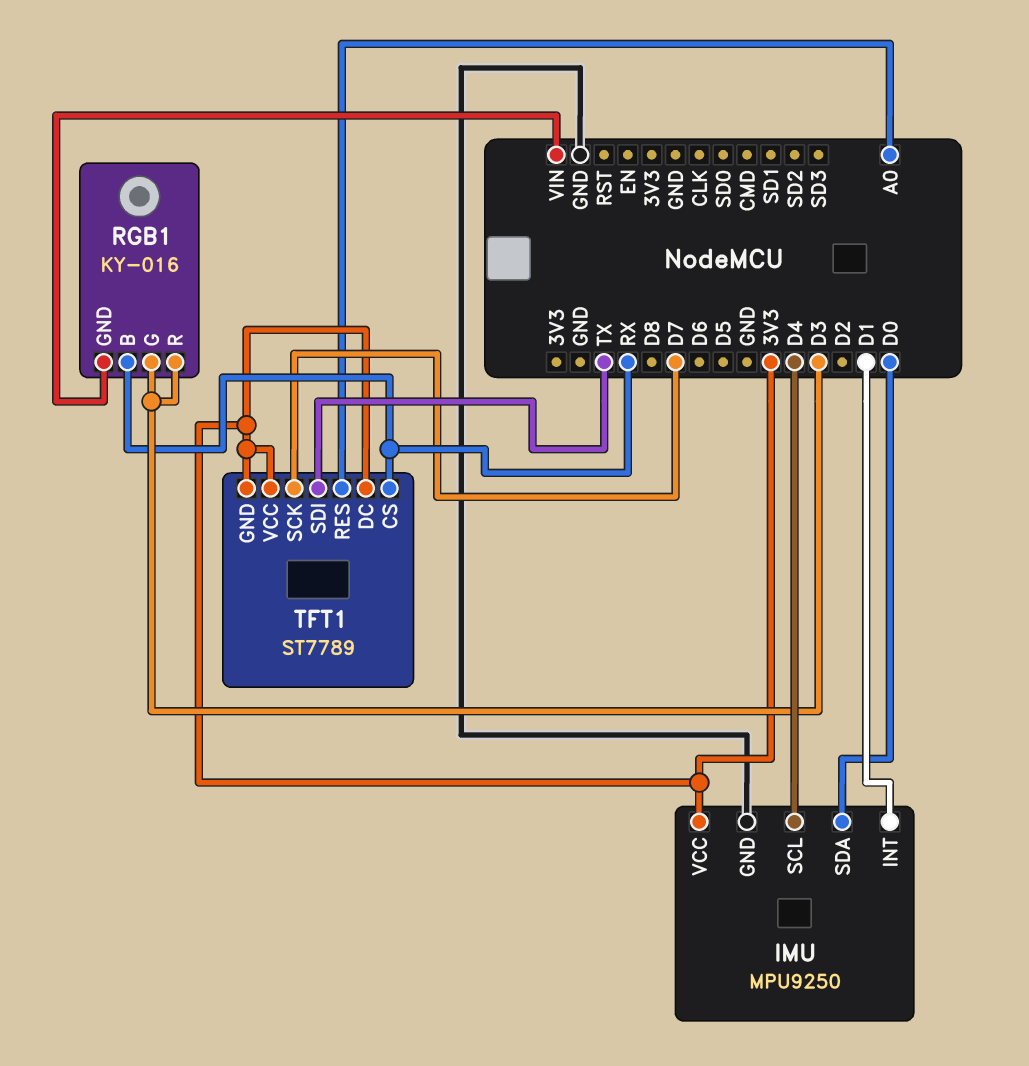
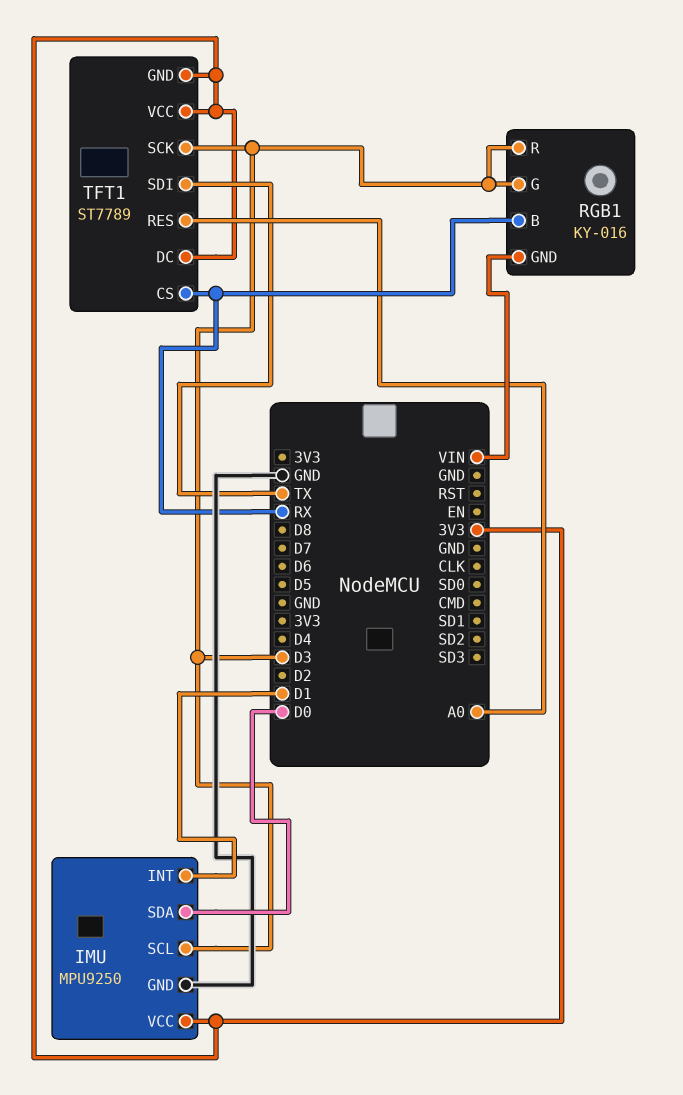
IMU pin SCL: D4 -> D3
TFT1 pin SCK: D7 -> D3

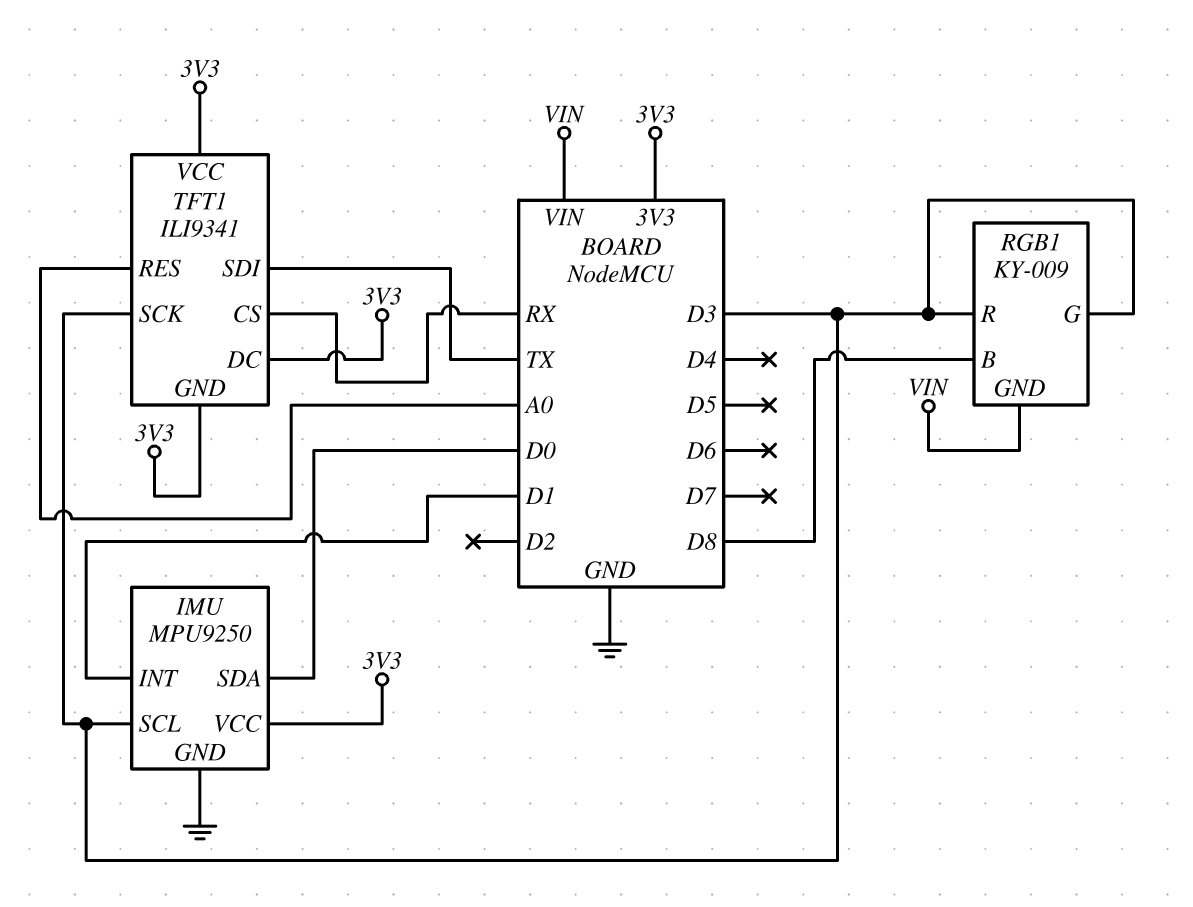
RGB1: KY-016 -> KY-009
RGB1 pin B: RX -> D8
TFT1: ST7789 -> ILI9341

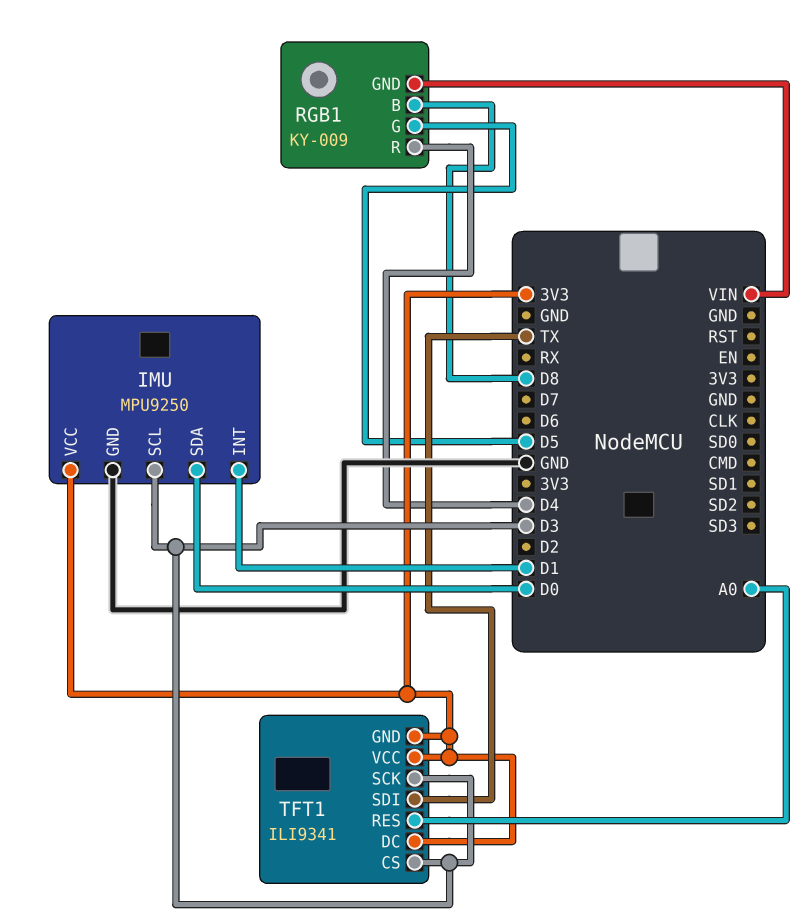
RGB1 pin G: D3 -> D5
RGB1 pin R: D3 -> D4
TFT1 pin CS: RX -> D3

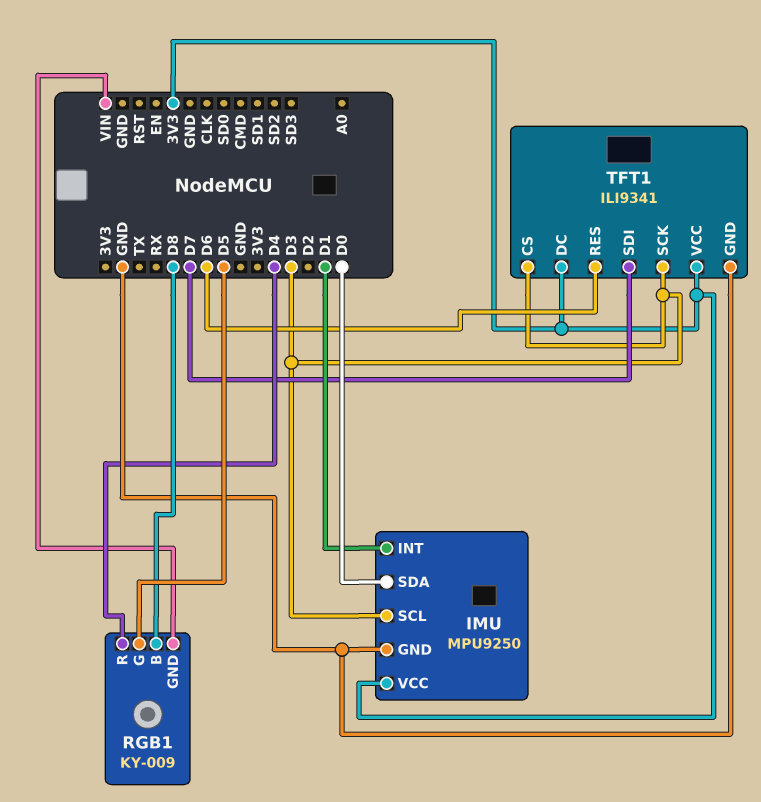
TFT1 pin GND: 3V3 -> GND
TFT1 pin RES: A0 -> D6
TFT1 pin SDI: TX -> D7

